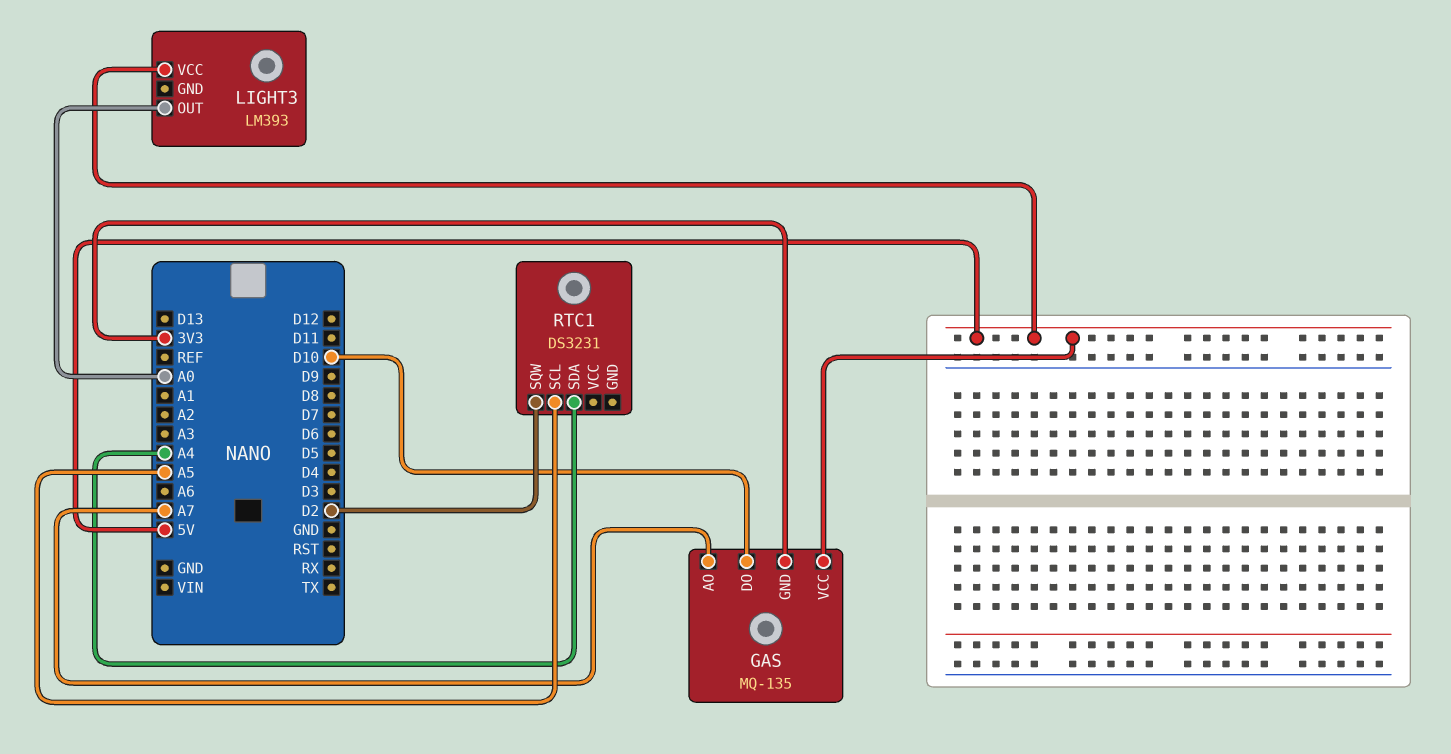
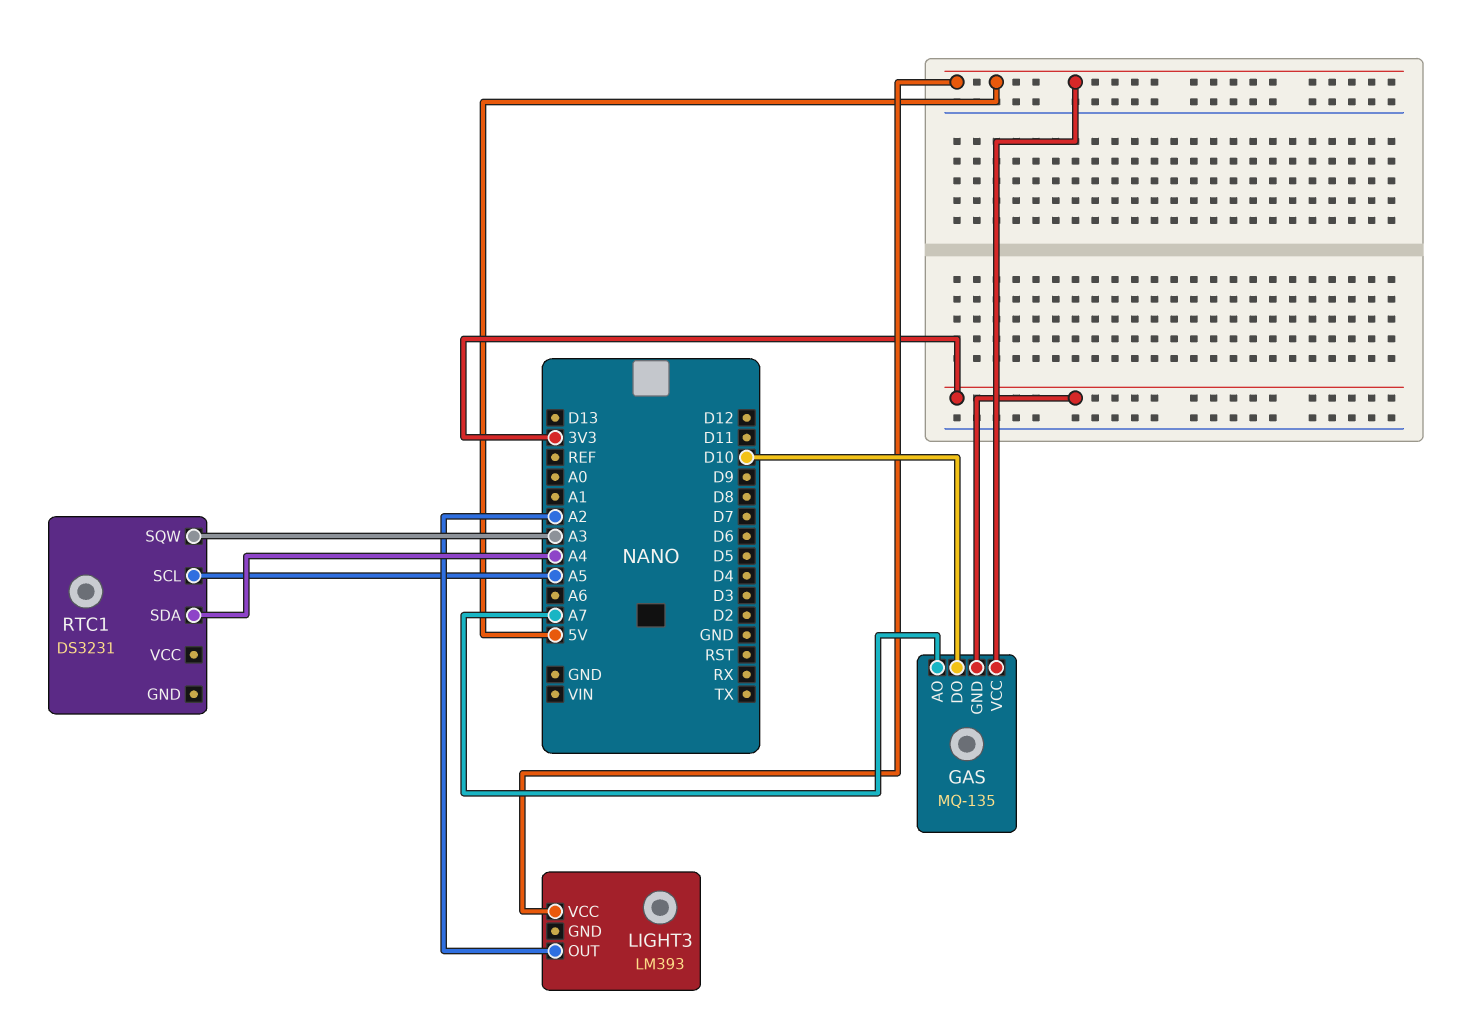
LIGHT3 pin OUT: A0 -> A2
RTC1 pin SQW: D2 -> A3

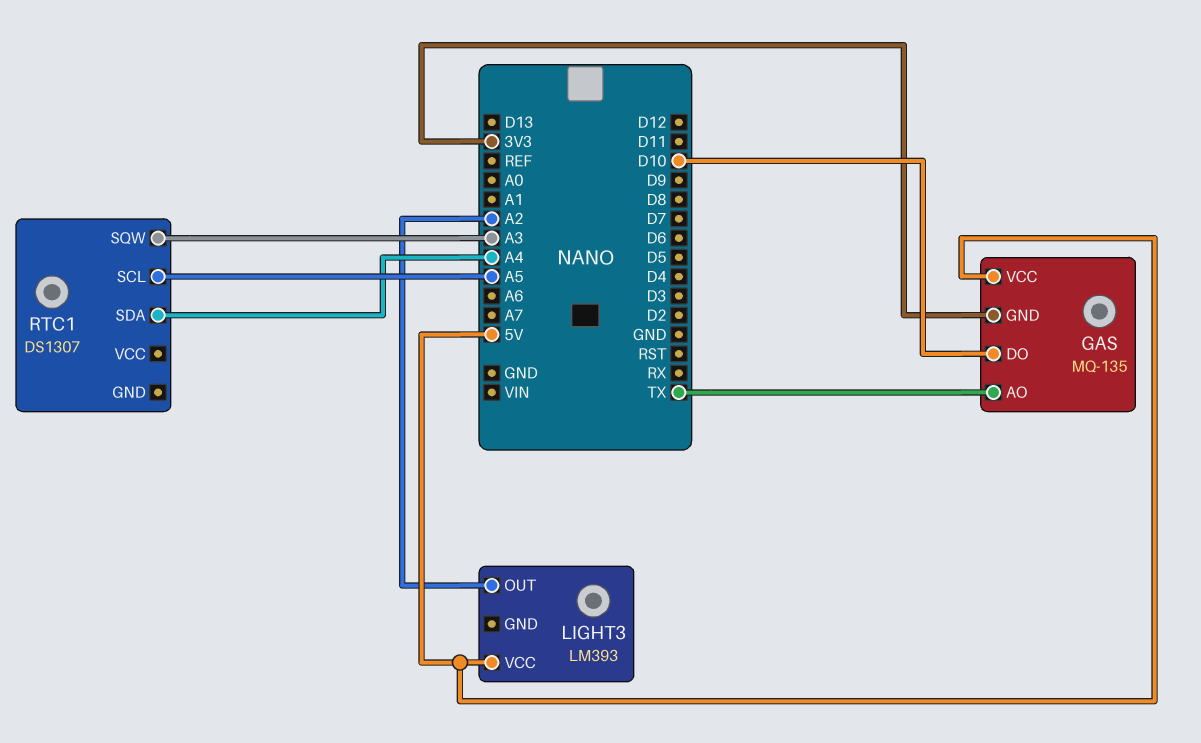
GAS pin AO: A7 -> TX
RTC1: DS3231 -> DS1307

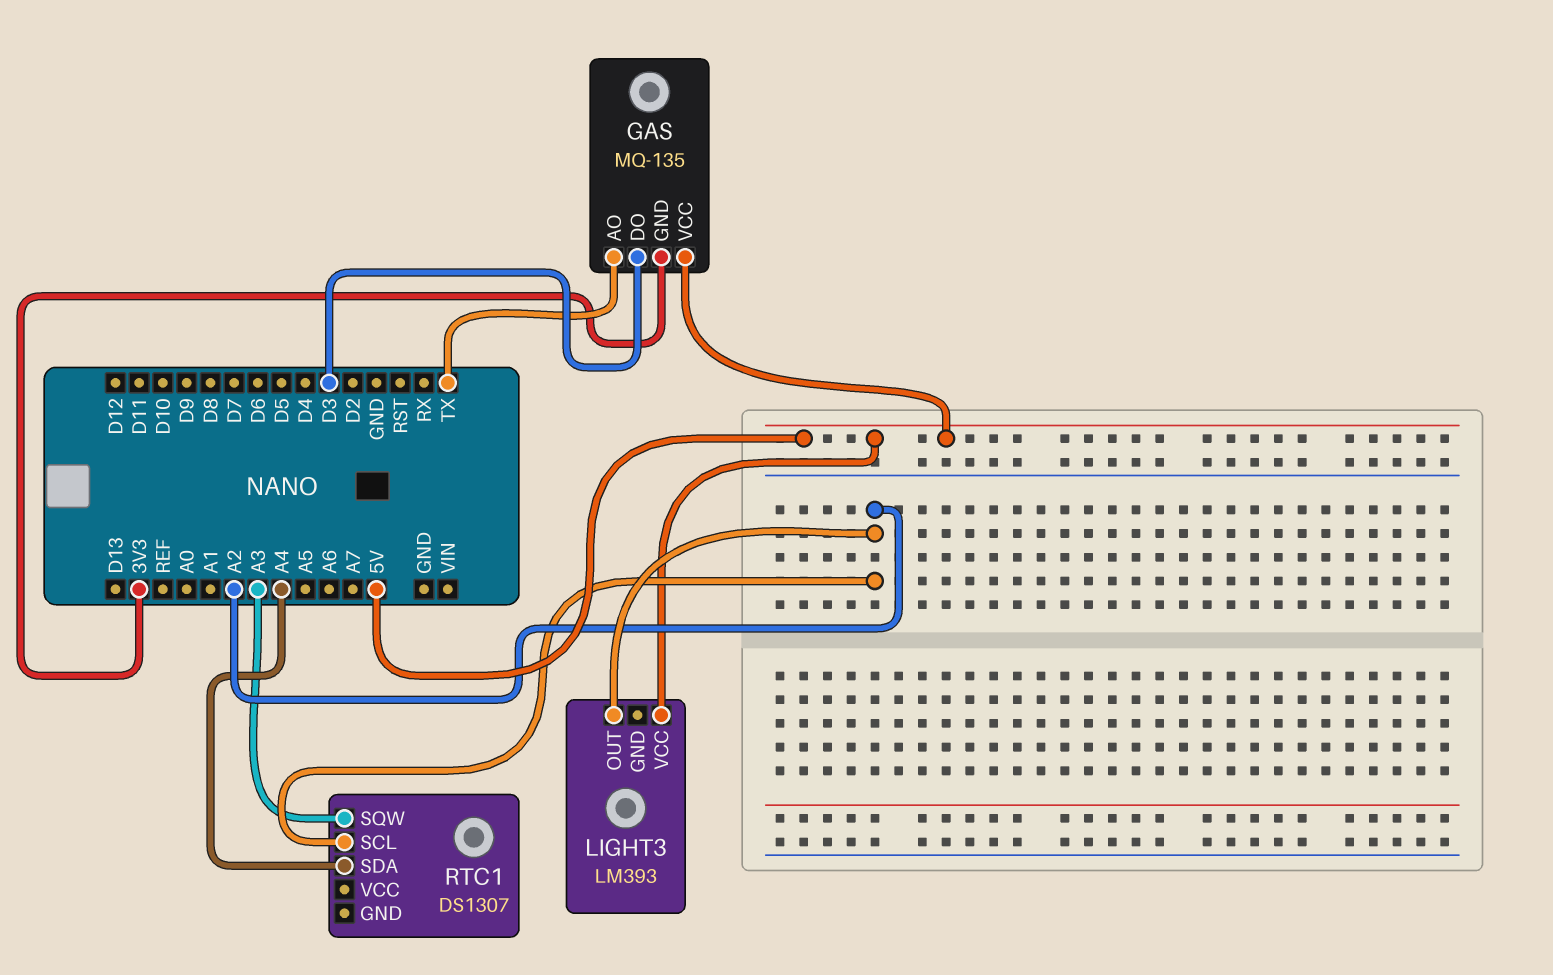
GAS pin DO: D10 -> D3
RTC1 pin SCL: A5 -> A2

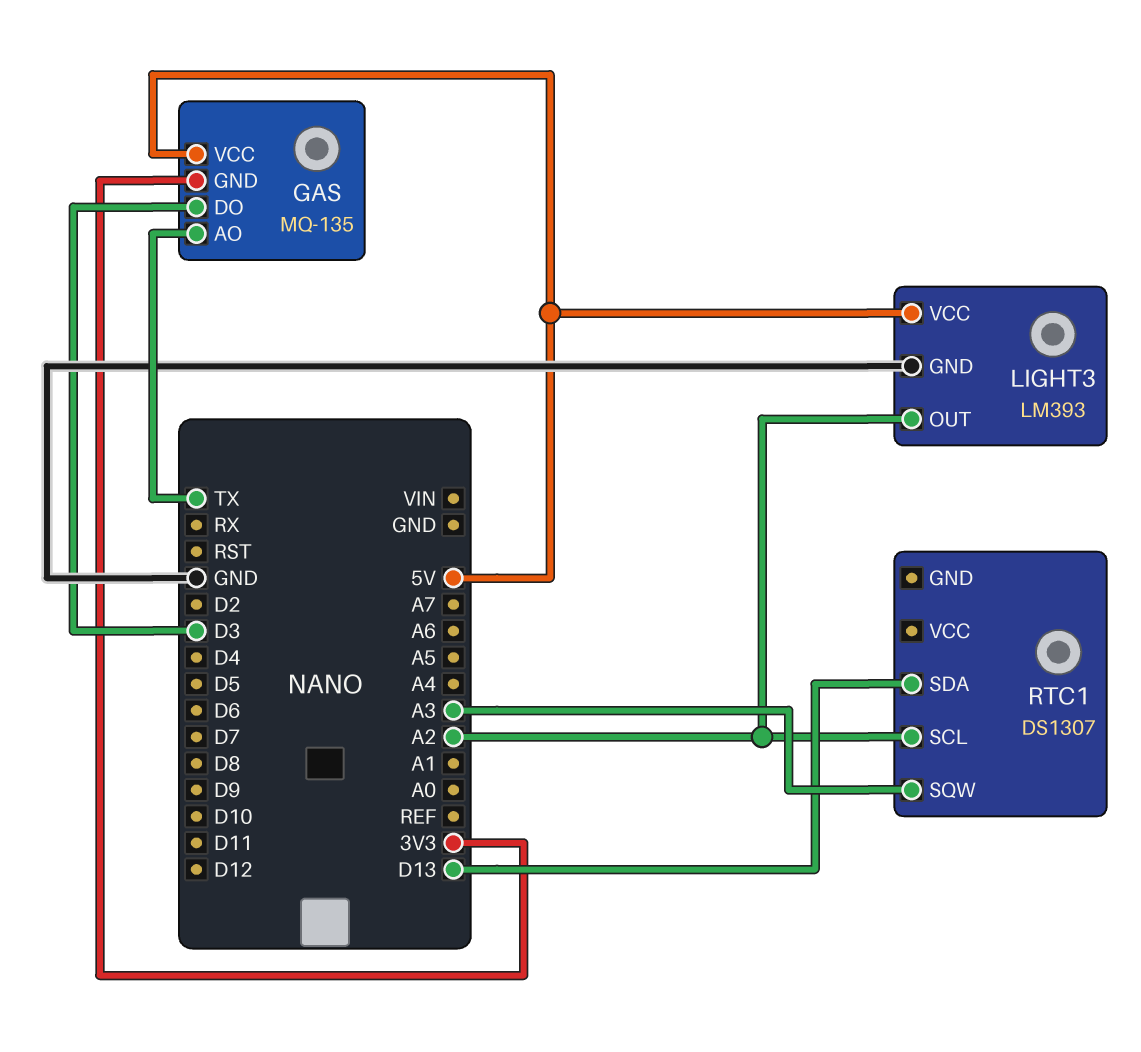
LIGHT3 pin GND: none -> GND
RTC1 pin SDA: A4 -> D13

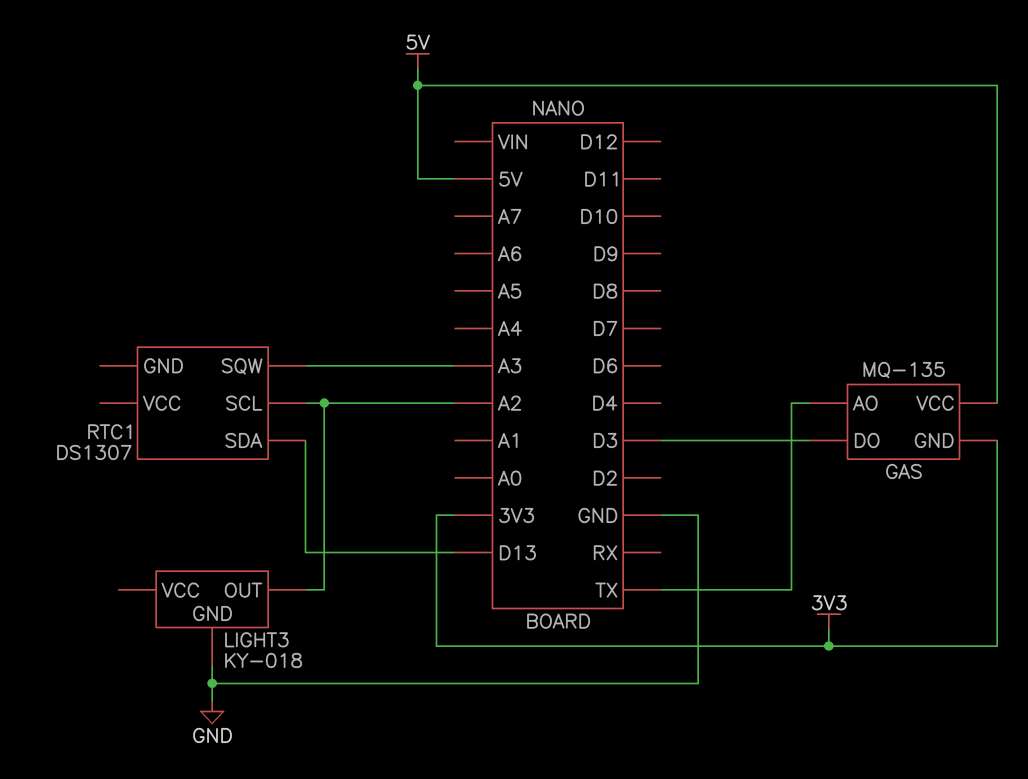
LIGHT3: LM393 -> KY-018
LIGHT3 pin VCC: 5V -> none

